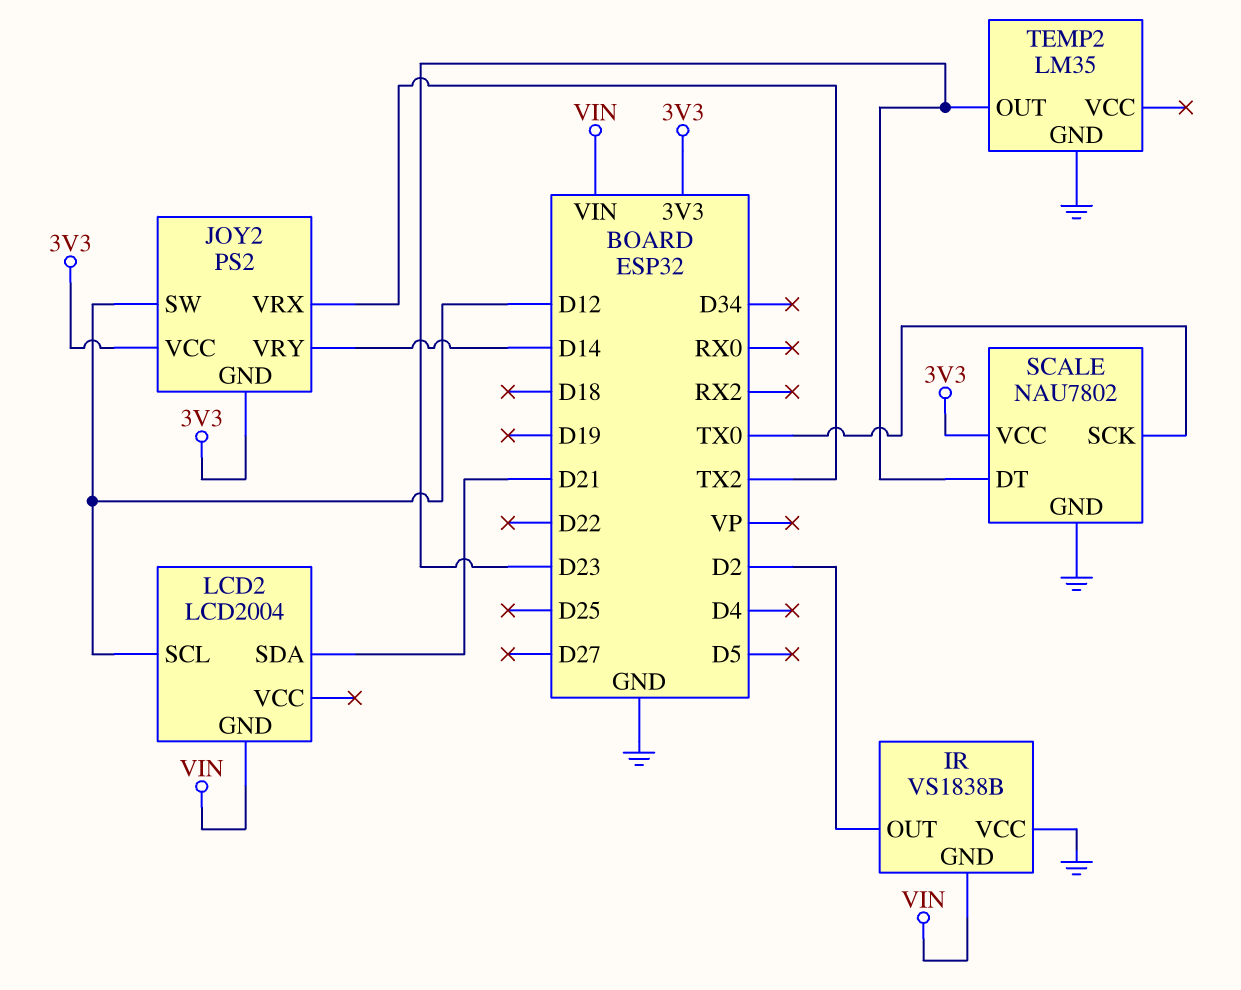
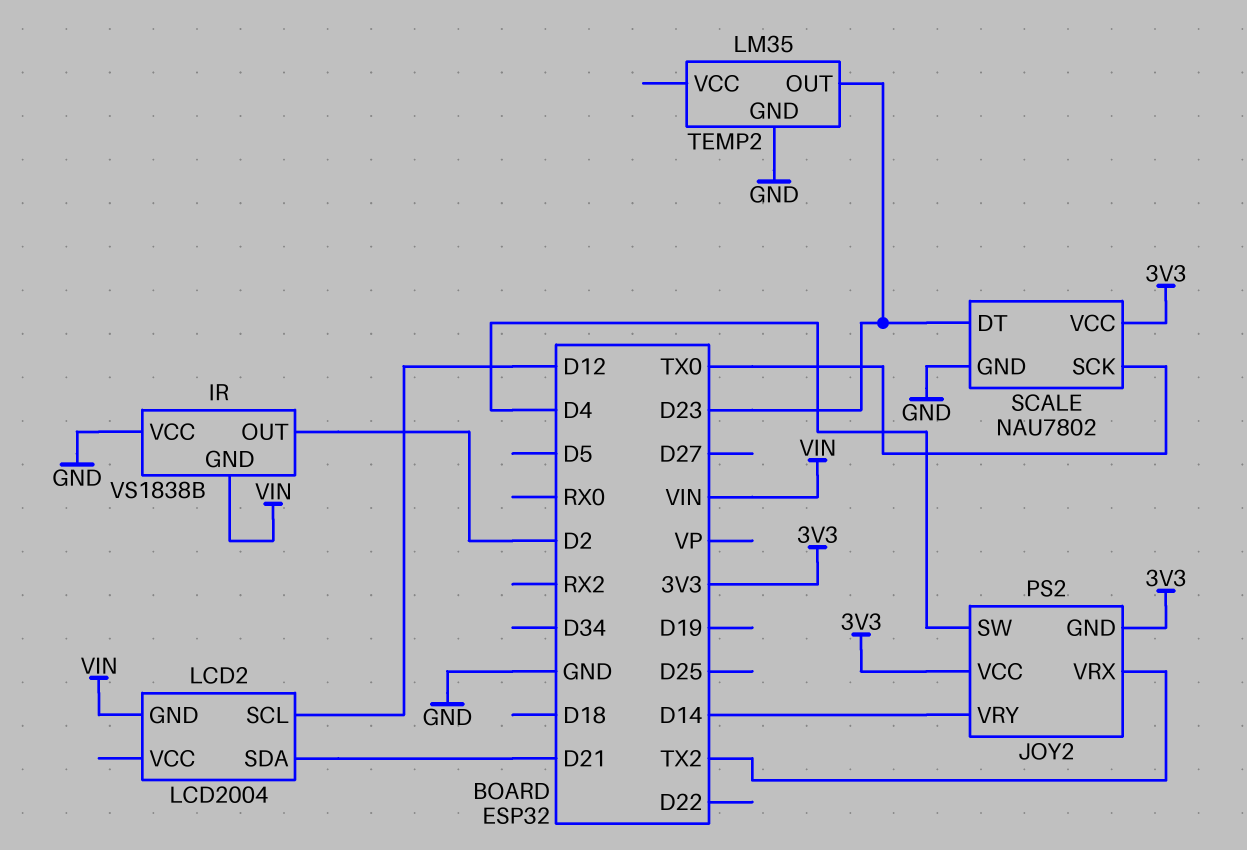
JOY2 pin SW: D12 -> D4

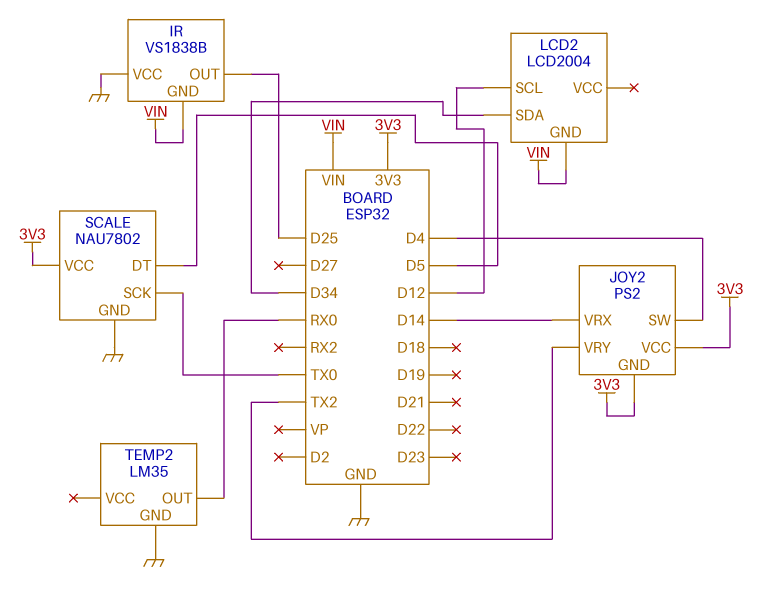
IR pin OUT: D2 -> D25
JOY2 pin VRX: TX2 -> D14
JOY2 pin VRY: D14 -> TX2
LCD2 pin SDA: D21 -> D34
SCALE pin DT: D23 -> D5
TEMP2 pin OUT: D23 -> RX0

